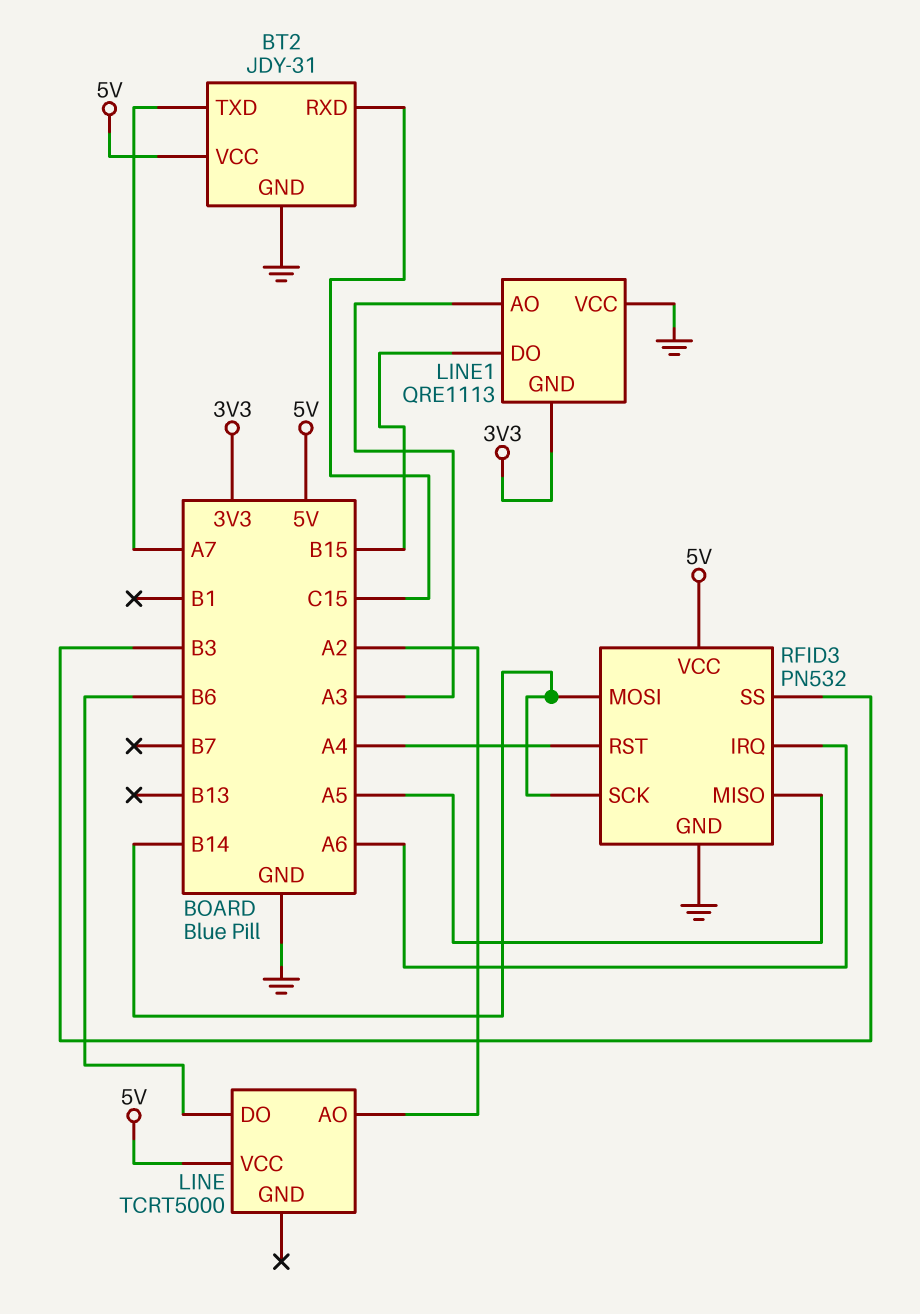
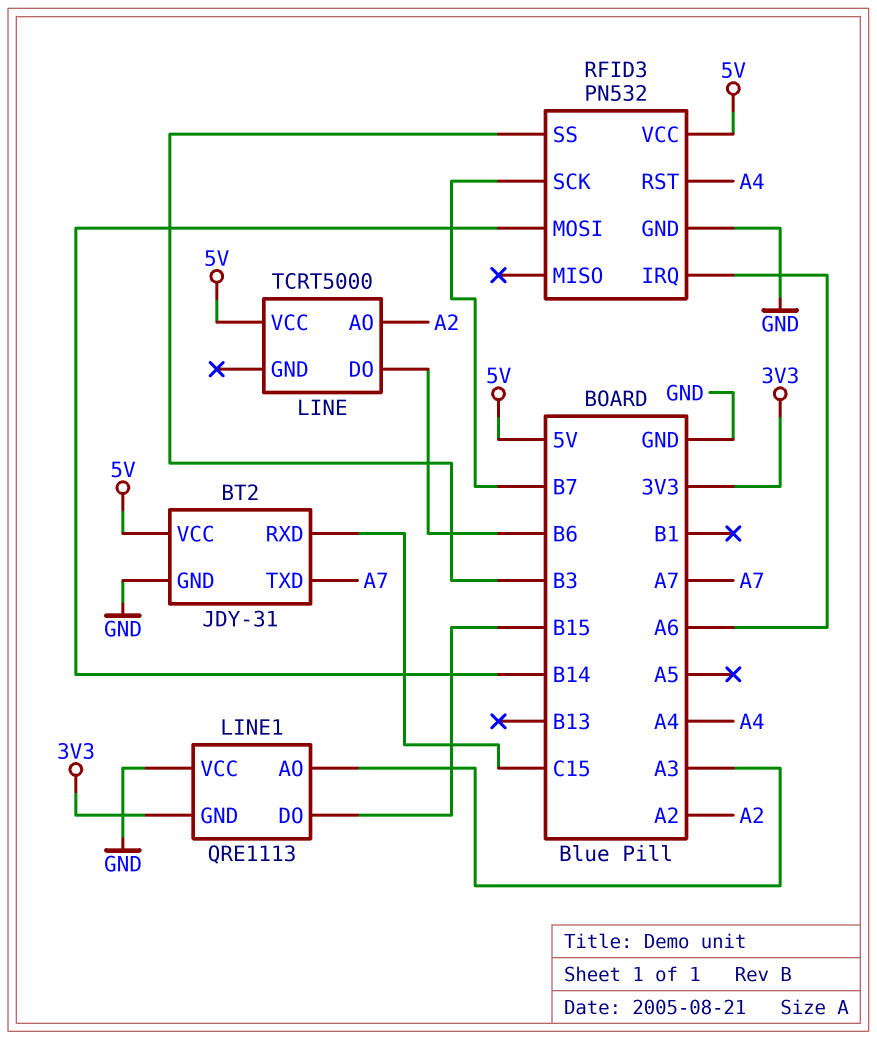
RFID3 pin MISO: A5 -> none
RFID3 pin SCK: B14 -> B7

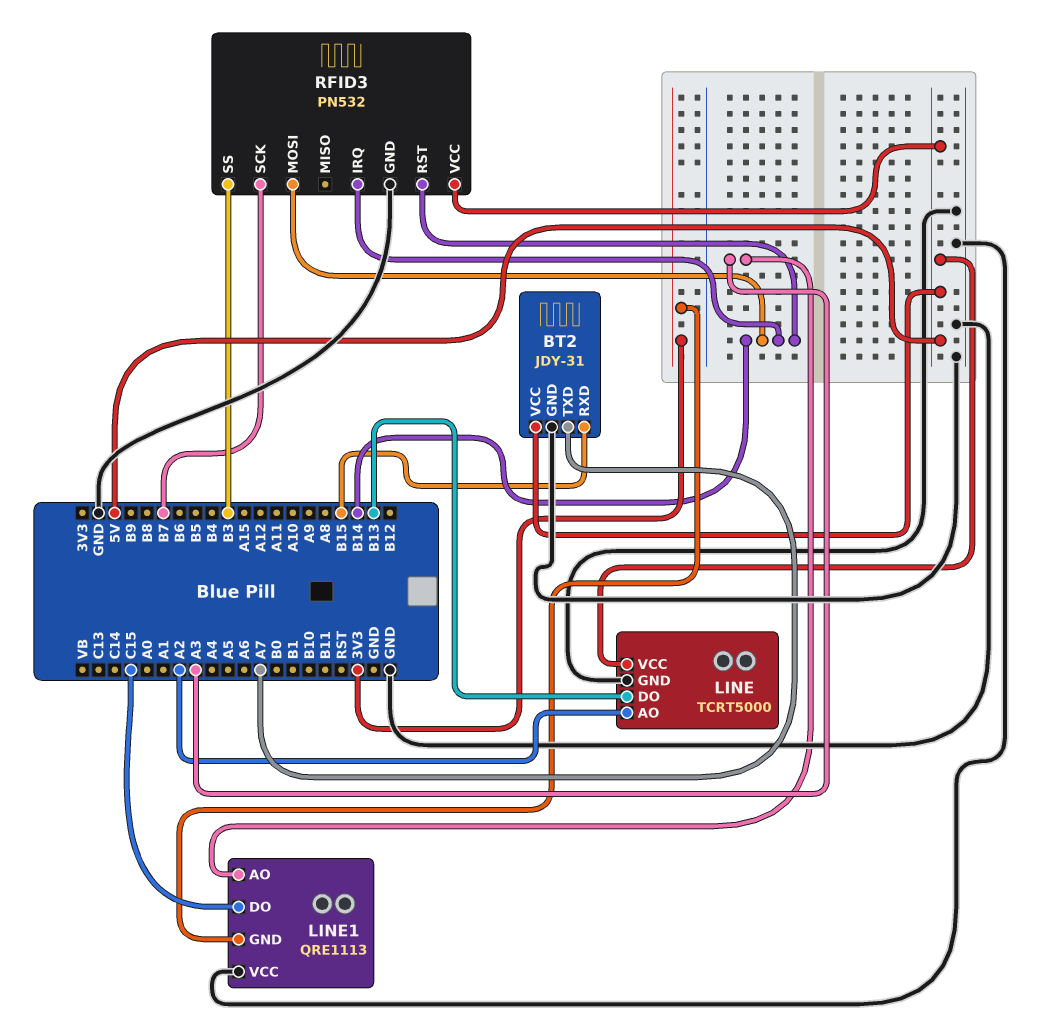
BT2 pin RXD: C15 -> B15
LINE pin DO: B6 -> B13
LINE pin GND: none -> GND
LINE1 pin DO: B15 -> C15
RFID3 pin IRQ: A6 -> B14
RFID3 pin RST: A4 -> B14

